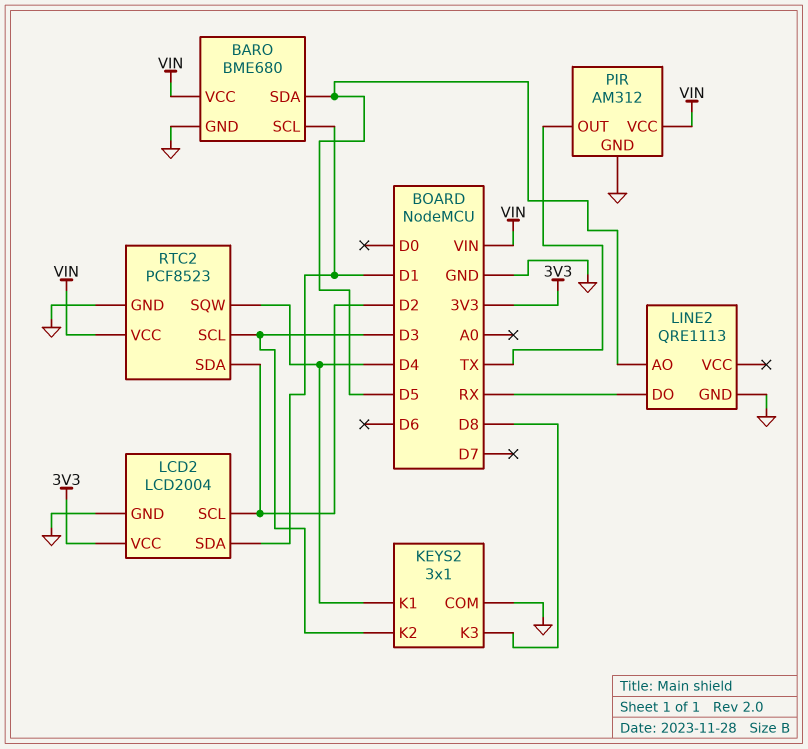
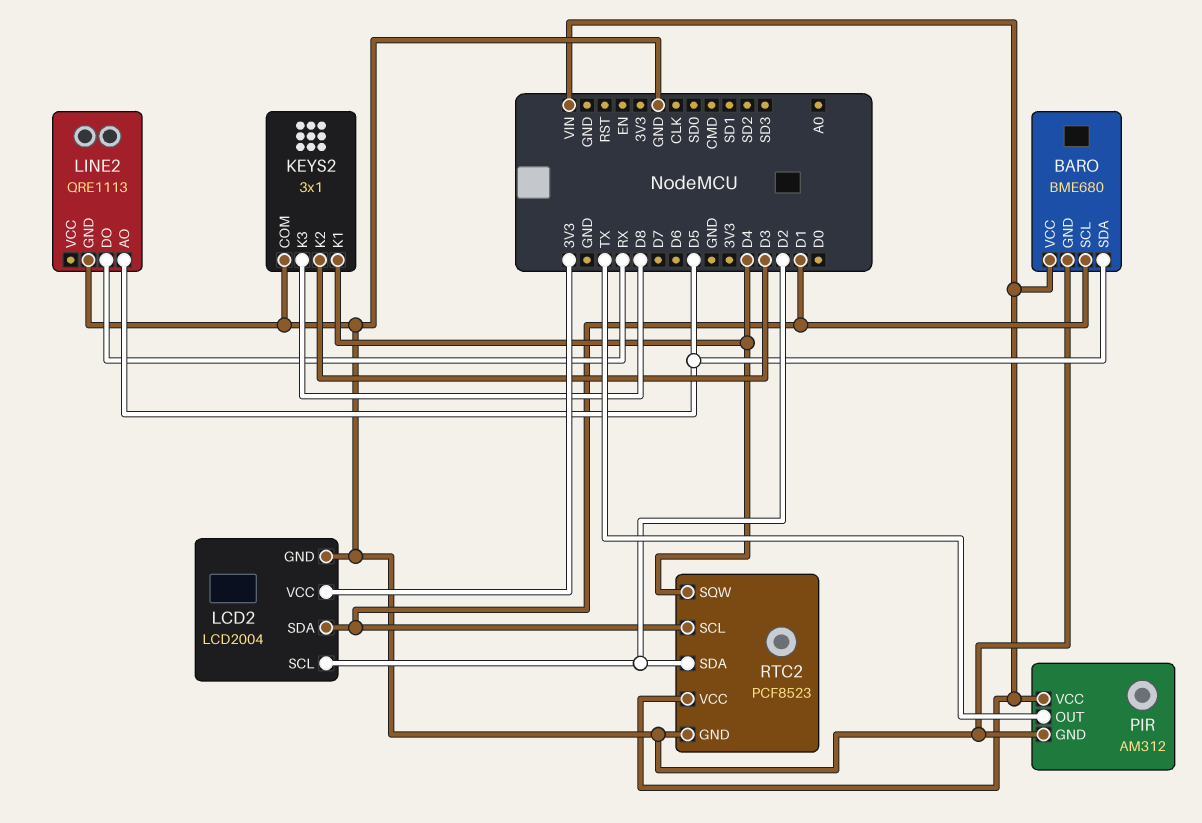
RTC2 pin SCL: D3 -> D1

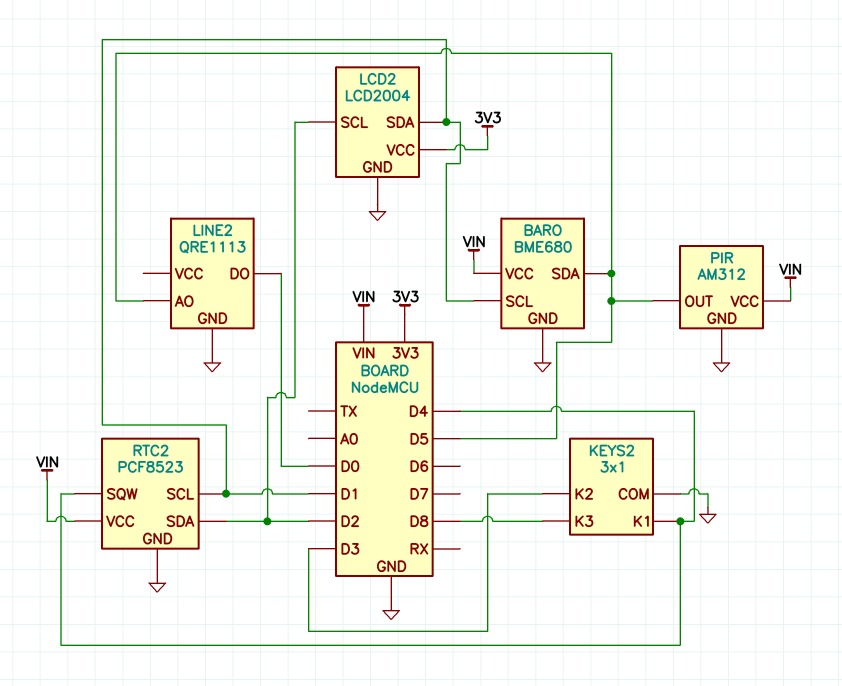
LINE2 pin DO: RX -> D0
PIR pin OUT: TX -> D5

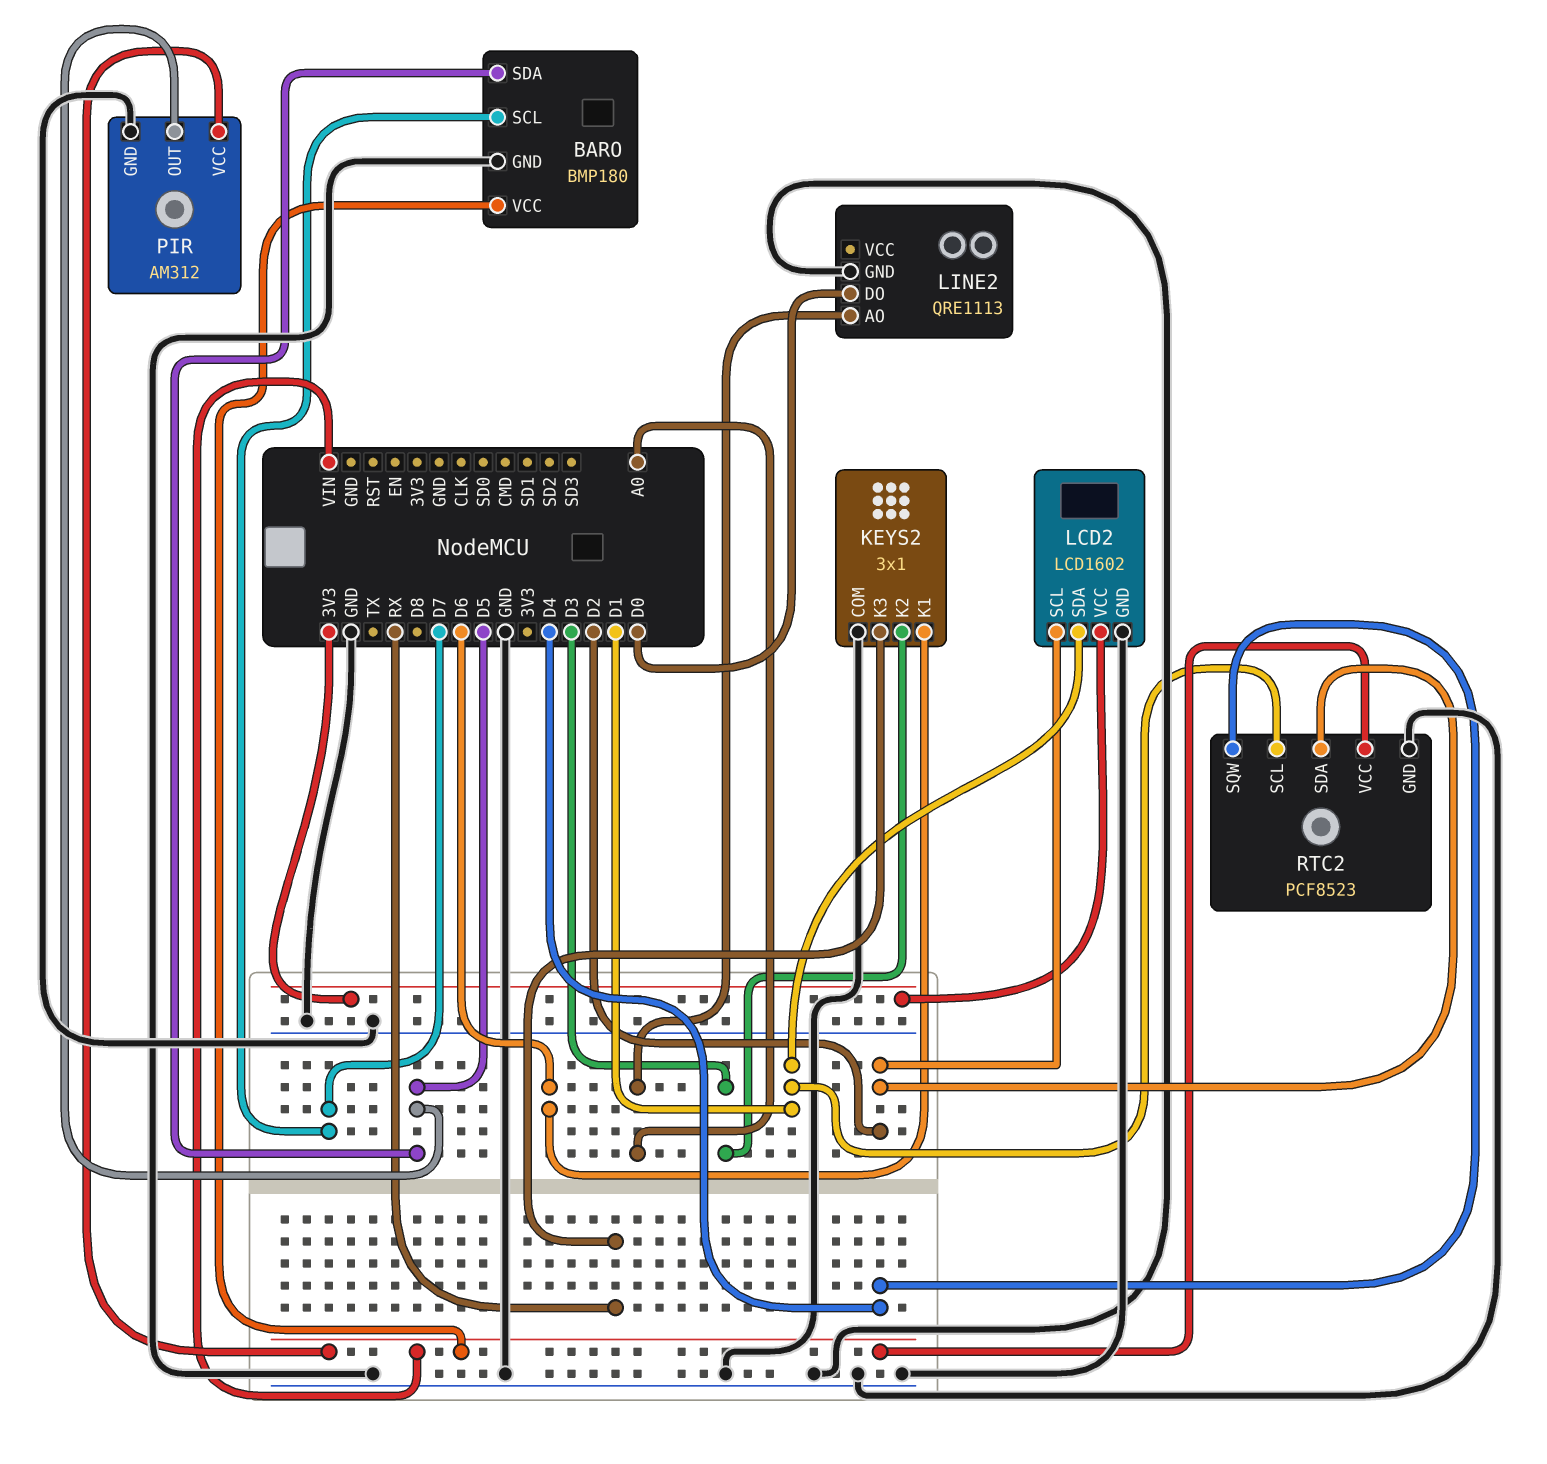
BARO: BME680 -> BMP180
BARO pin SCL: D1 -> D7
KEYS2 pin K1: D4 -> D6
KEYS2 pin K3: D8 -> RX
LCD2: LCD2004 -> LCD1602
LINE2 pin AO: D5 -> A0

